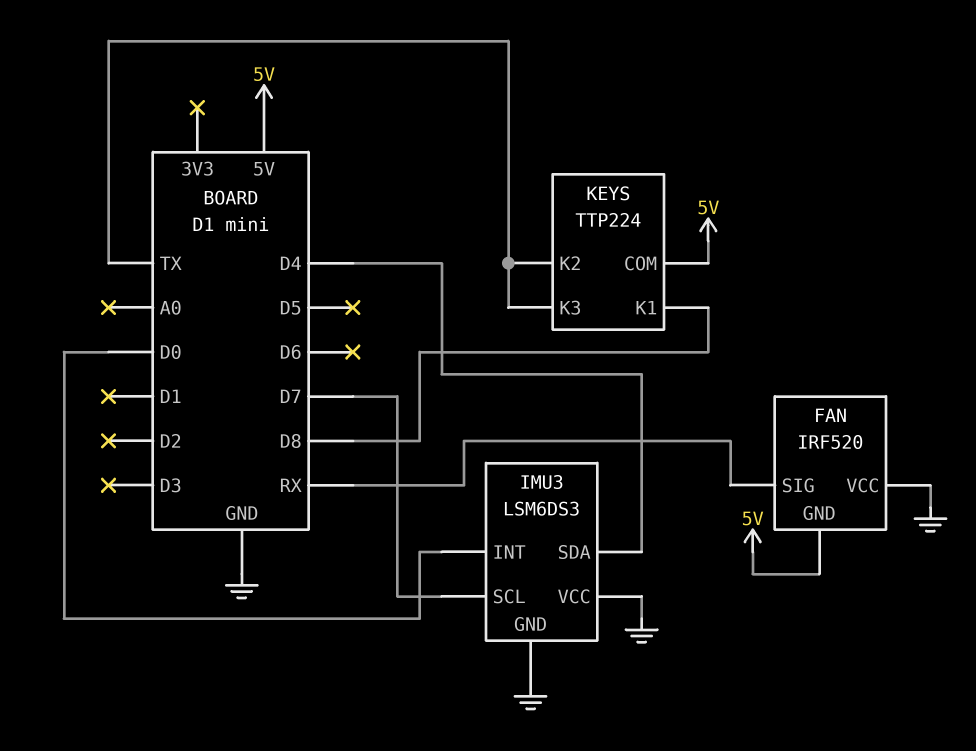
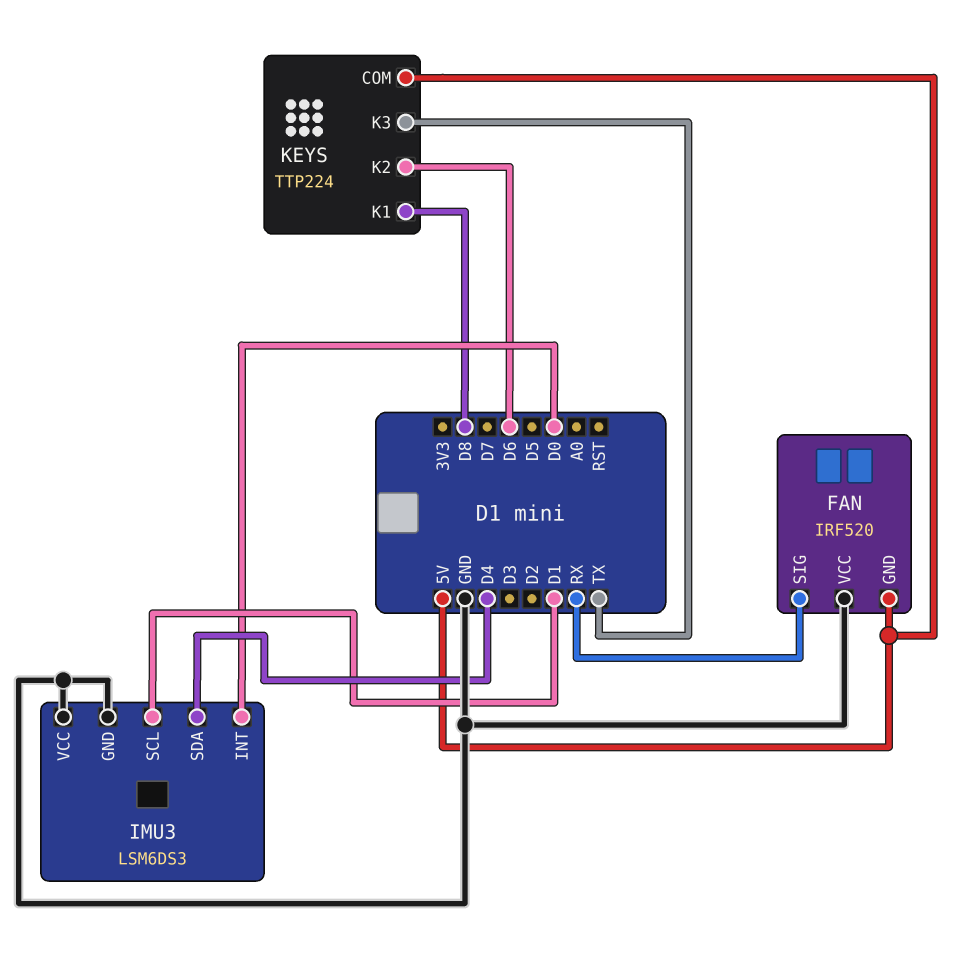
IMU3 pin SCL: D7 -> D1
KEYS pin K2: TX -> D6

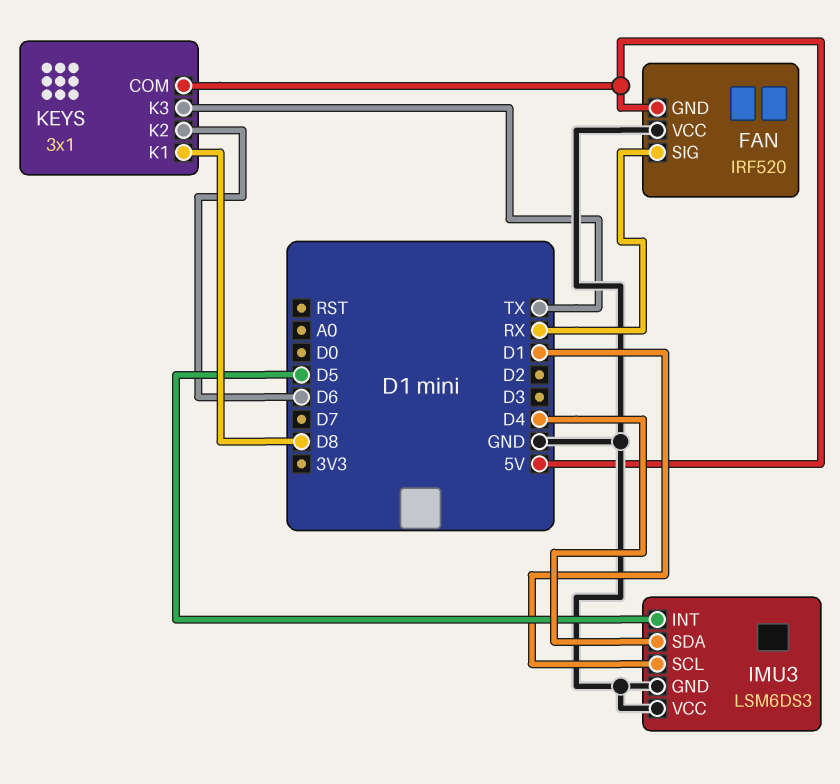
IMU3 pin INT: D0 -> D5
KEYS: TTP224 -> 3x1

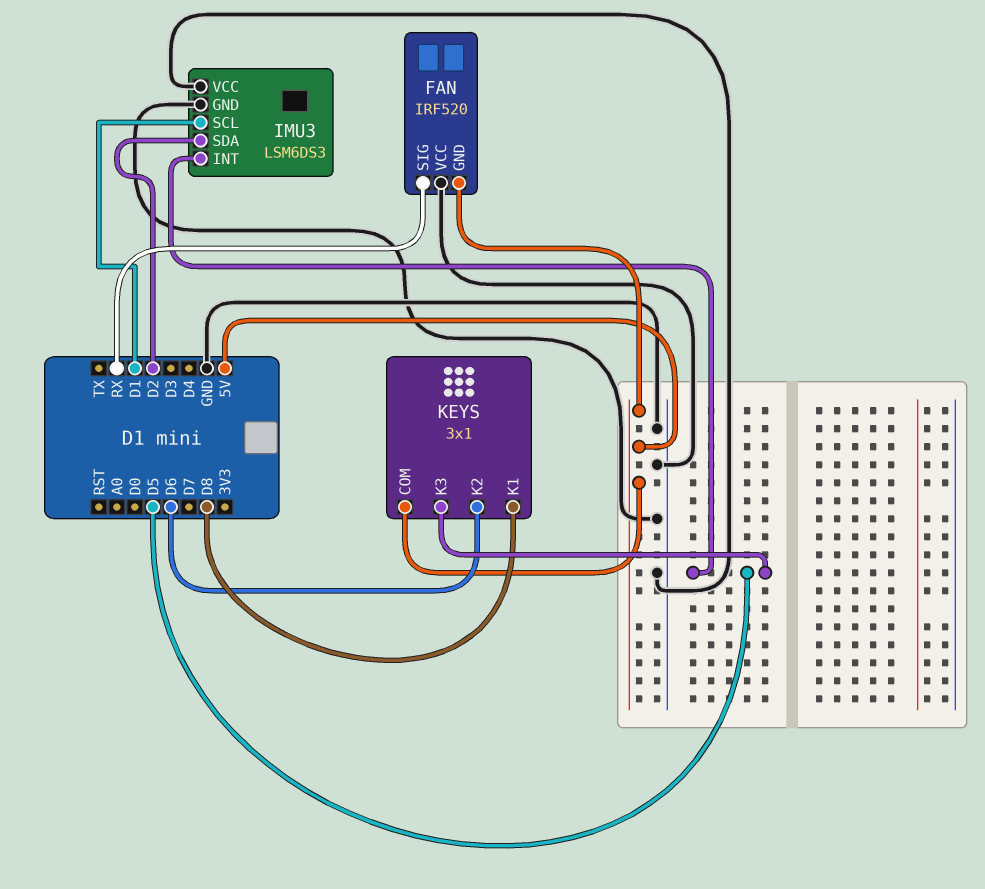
IMU3 pin SDA: D4 -> D2
KEYS pin K3: TX -> D5

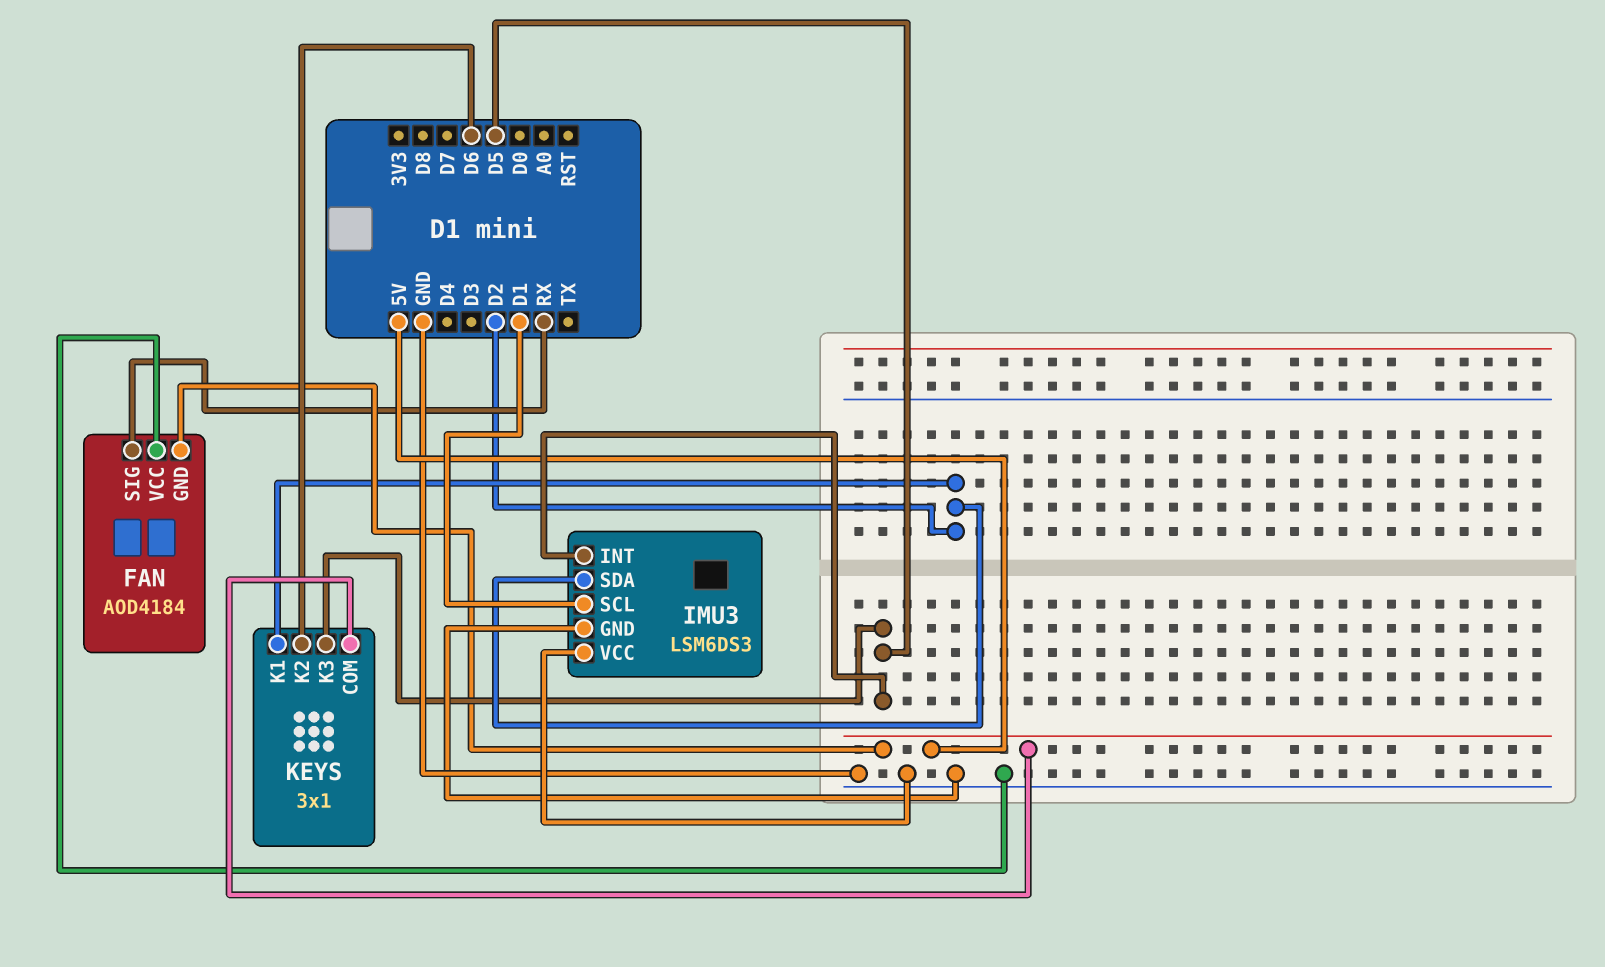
FAN: IRF520 -> AOD4184
KEYS pin K1: D8 -> D2

